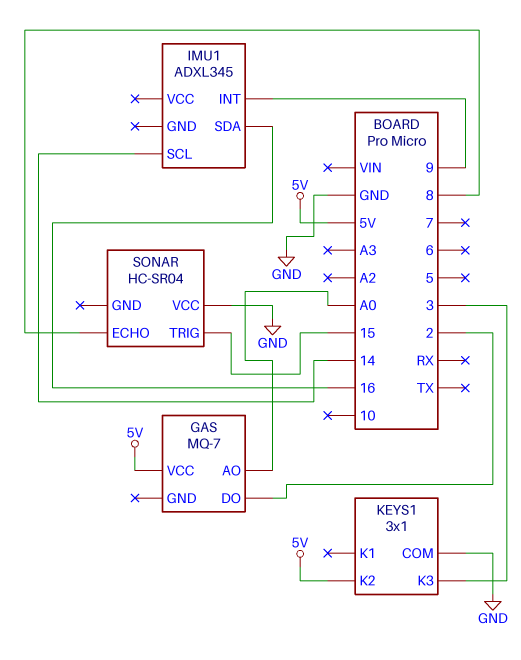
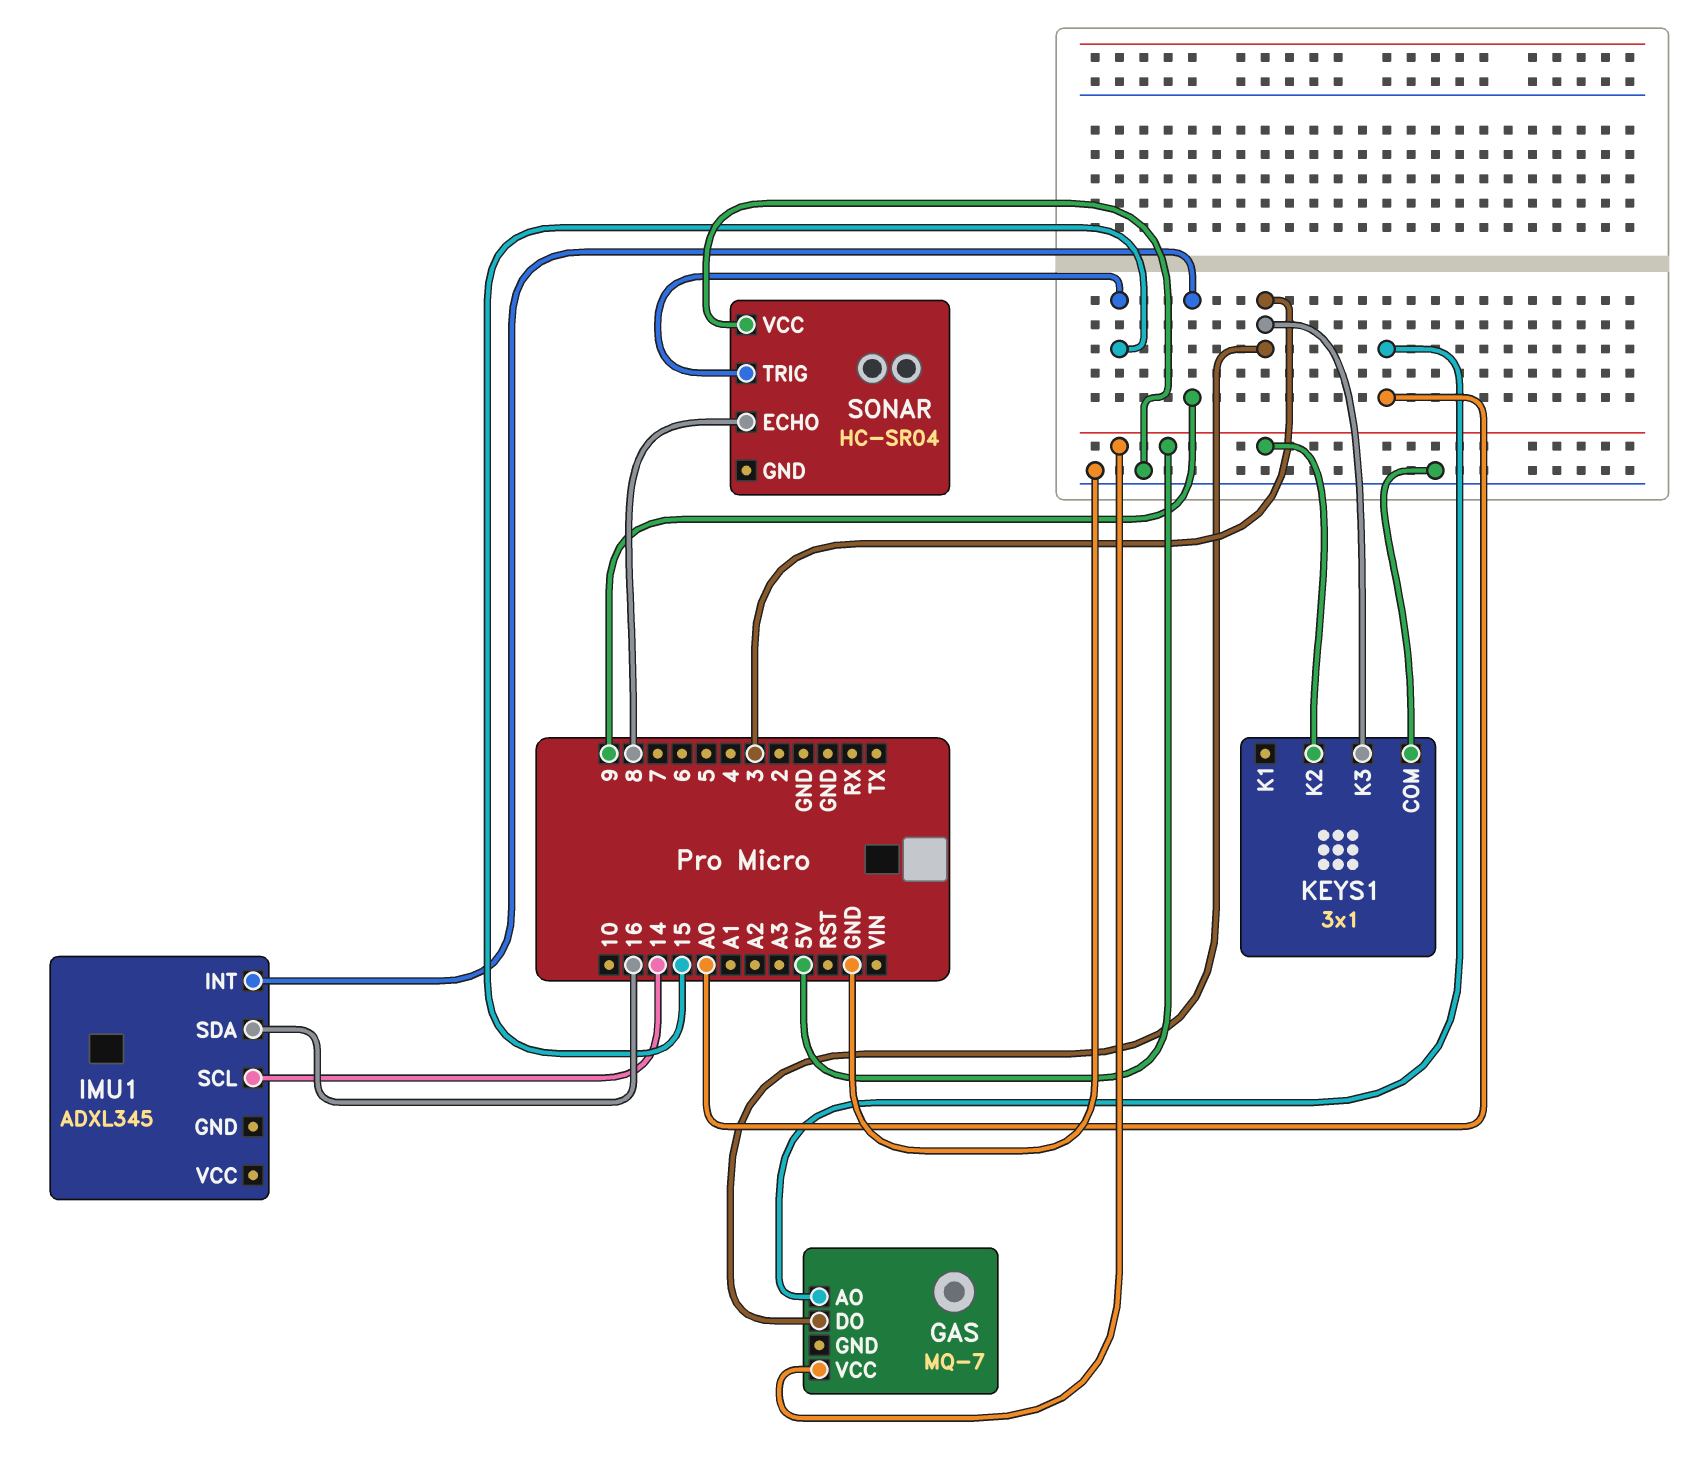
GAS pin DO: 2 -> 3

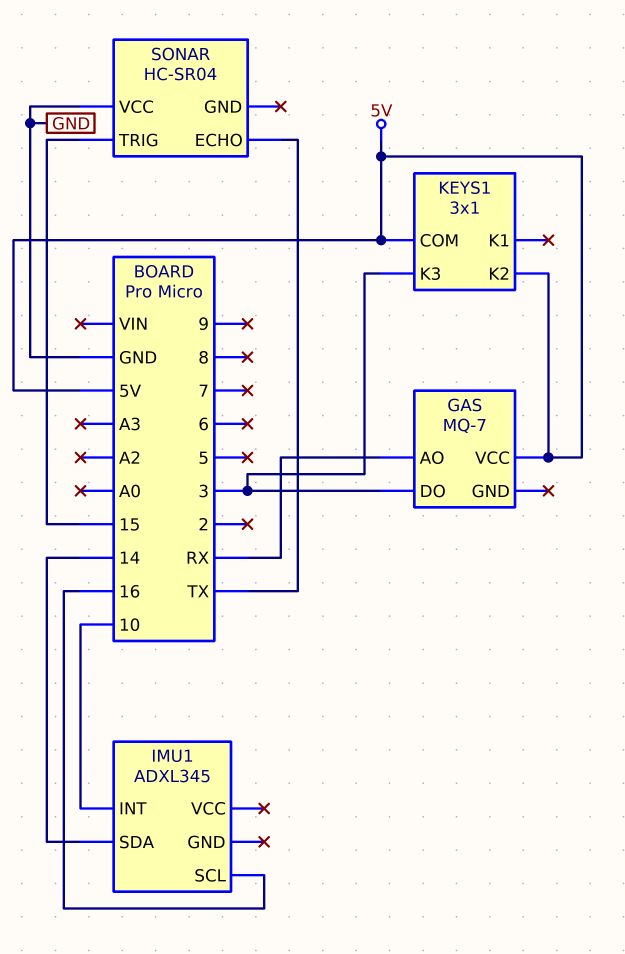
GAS pin AO: A0 -> RX
IMU1 pin INT: 9 -> 10
IMU1 pin SCL: 14 -> 16
IMU1 pin SDA: 16 -> 14
KEYS1 pin COM: GND -> 5V
SONAR pin ECHO: 8 -> TX

